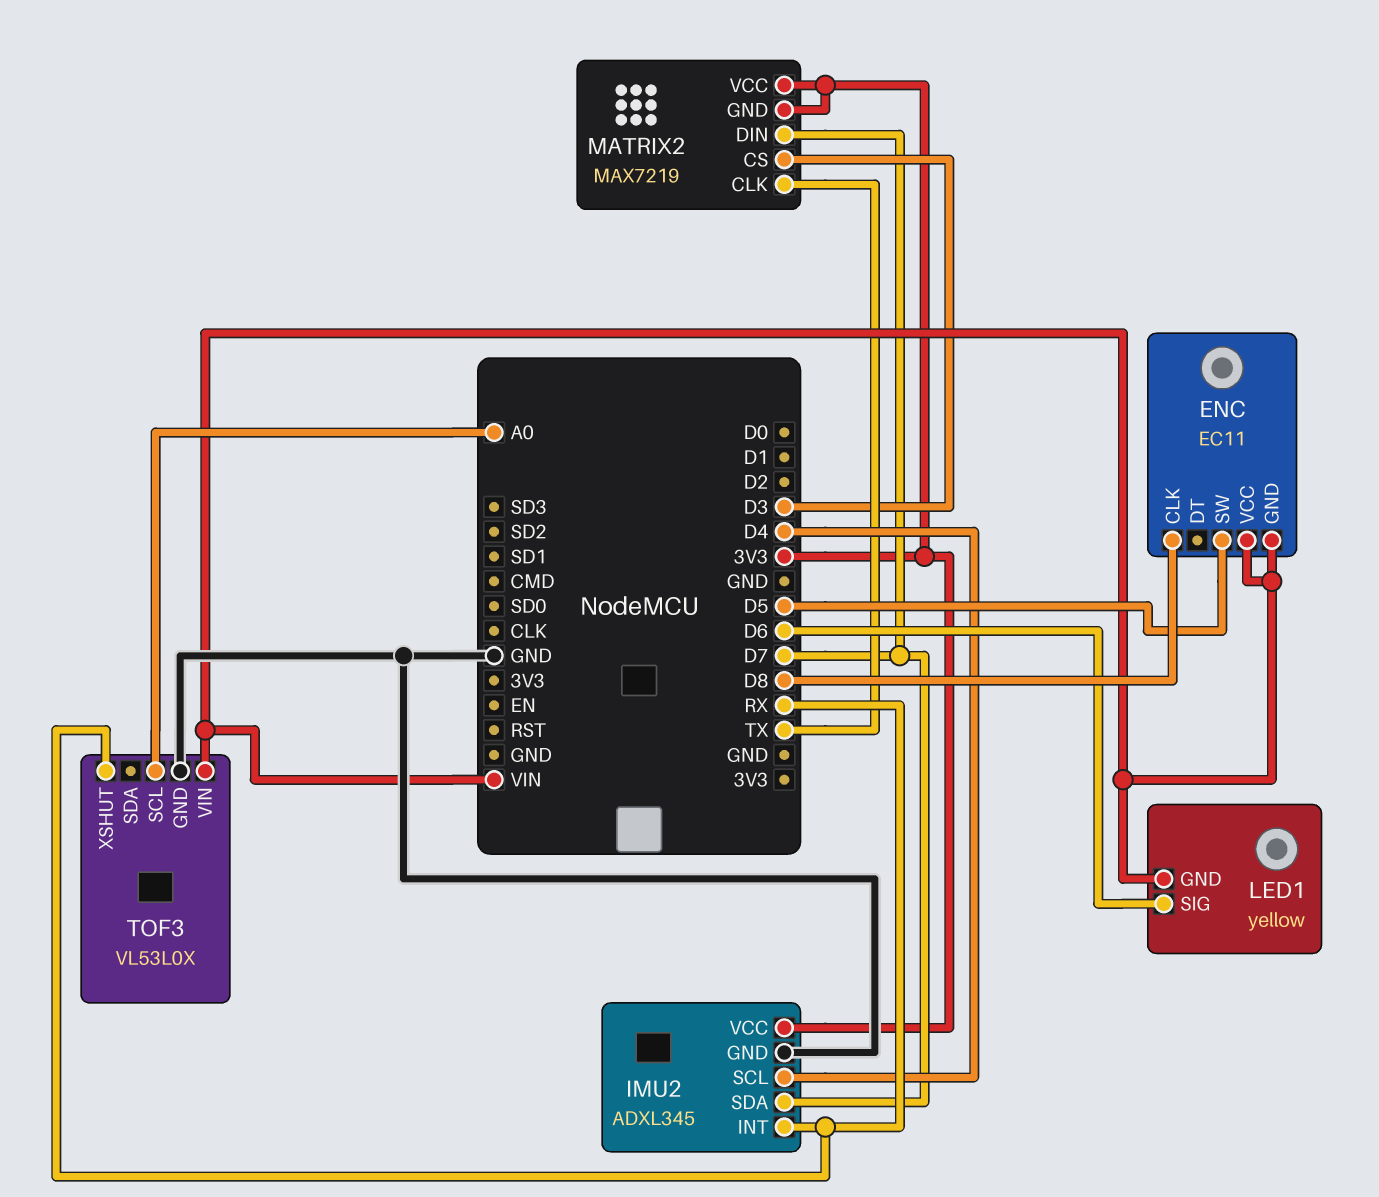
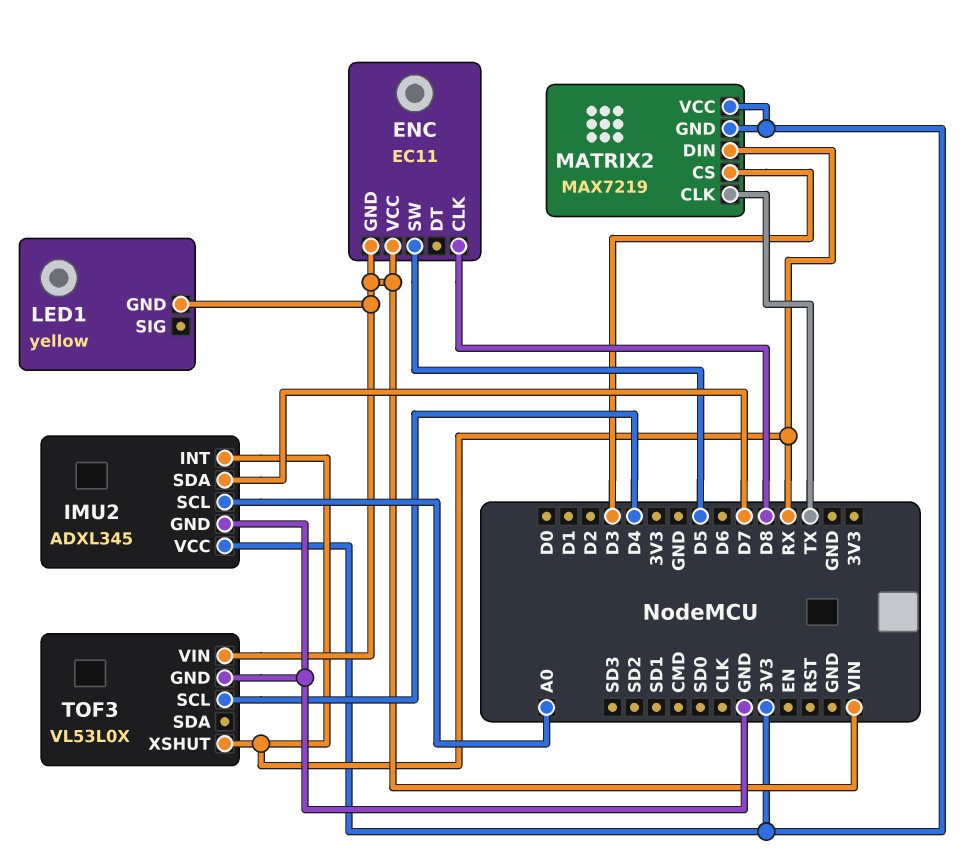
IMU2 pin SCL: D4 -> A0
LED1 pin SIG: D6 -> none
MATRIX2 pin DIN: D7 -> RX
TOF3 pin SCL: A0 -> D4

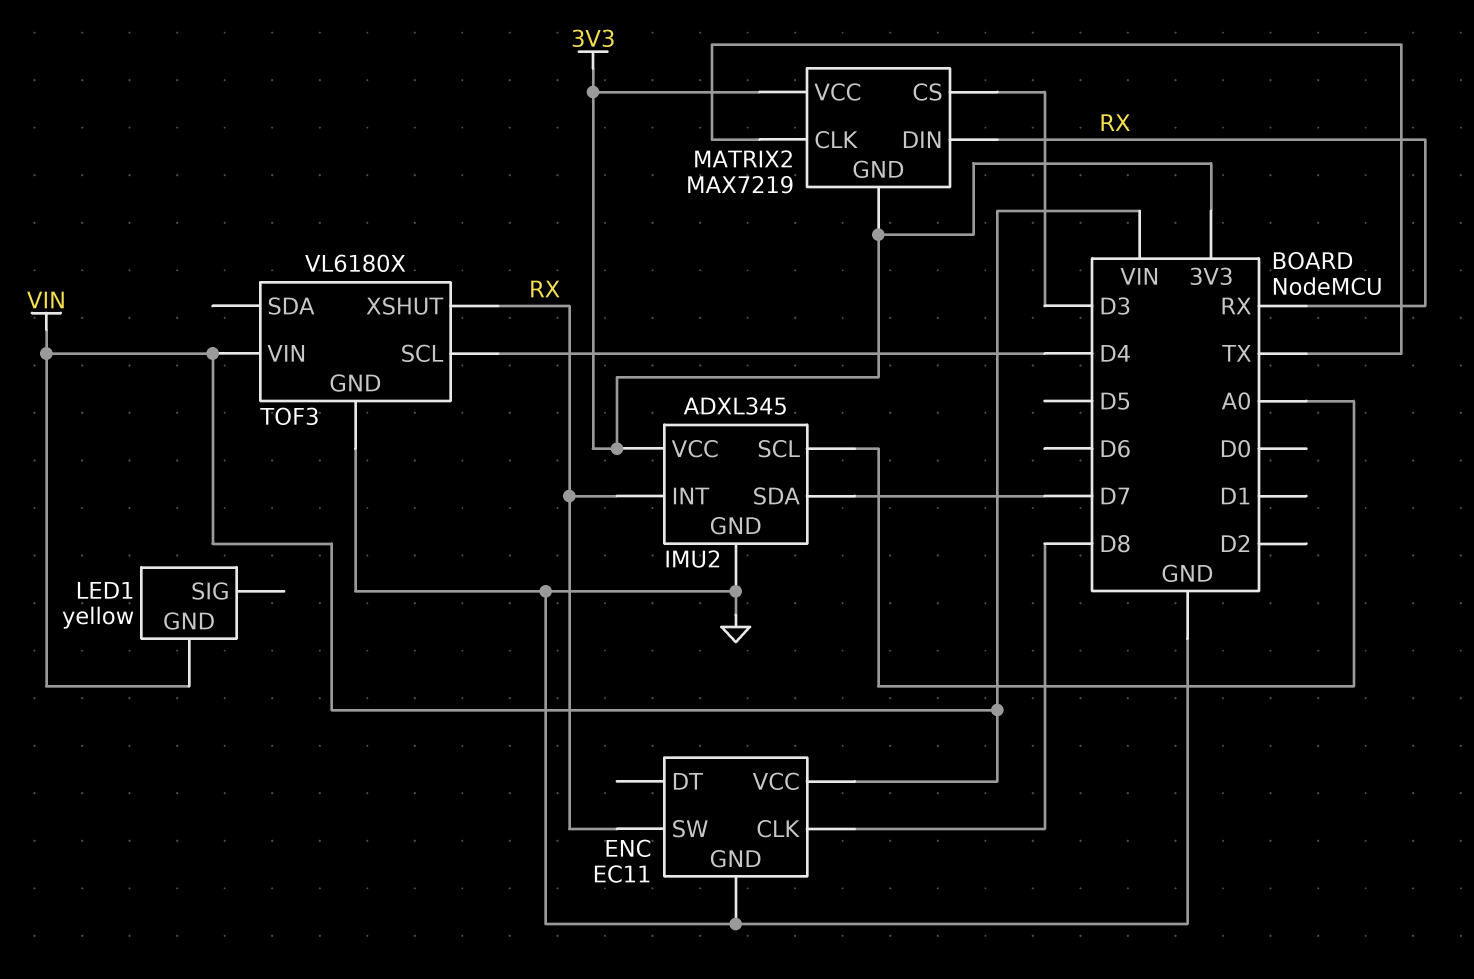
ENC pin GND: VIN -> GND
ENC pin SW: D5 -> RX
TOF3: VL53L0X -> VL6180X

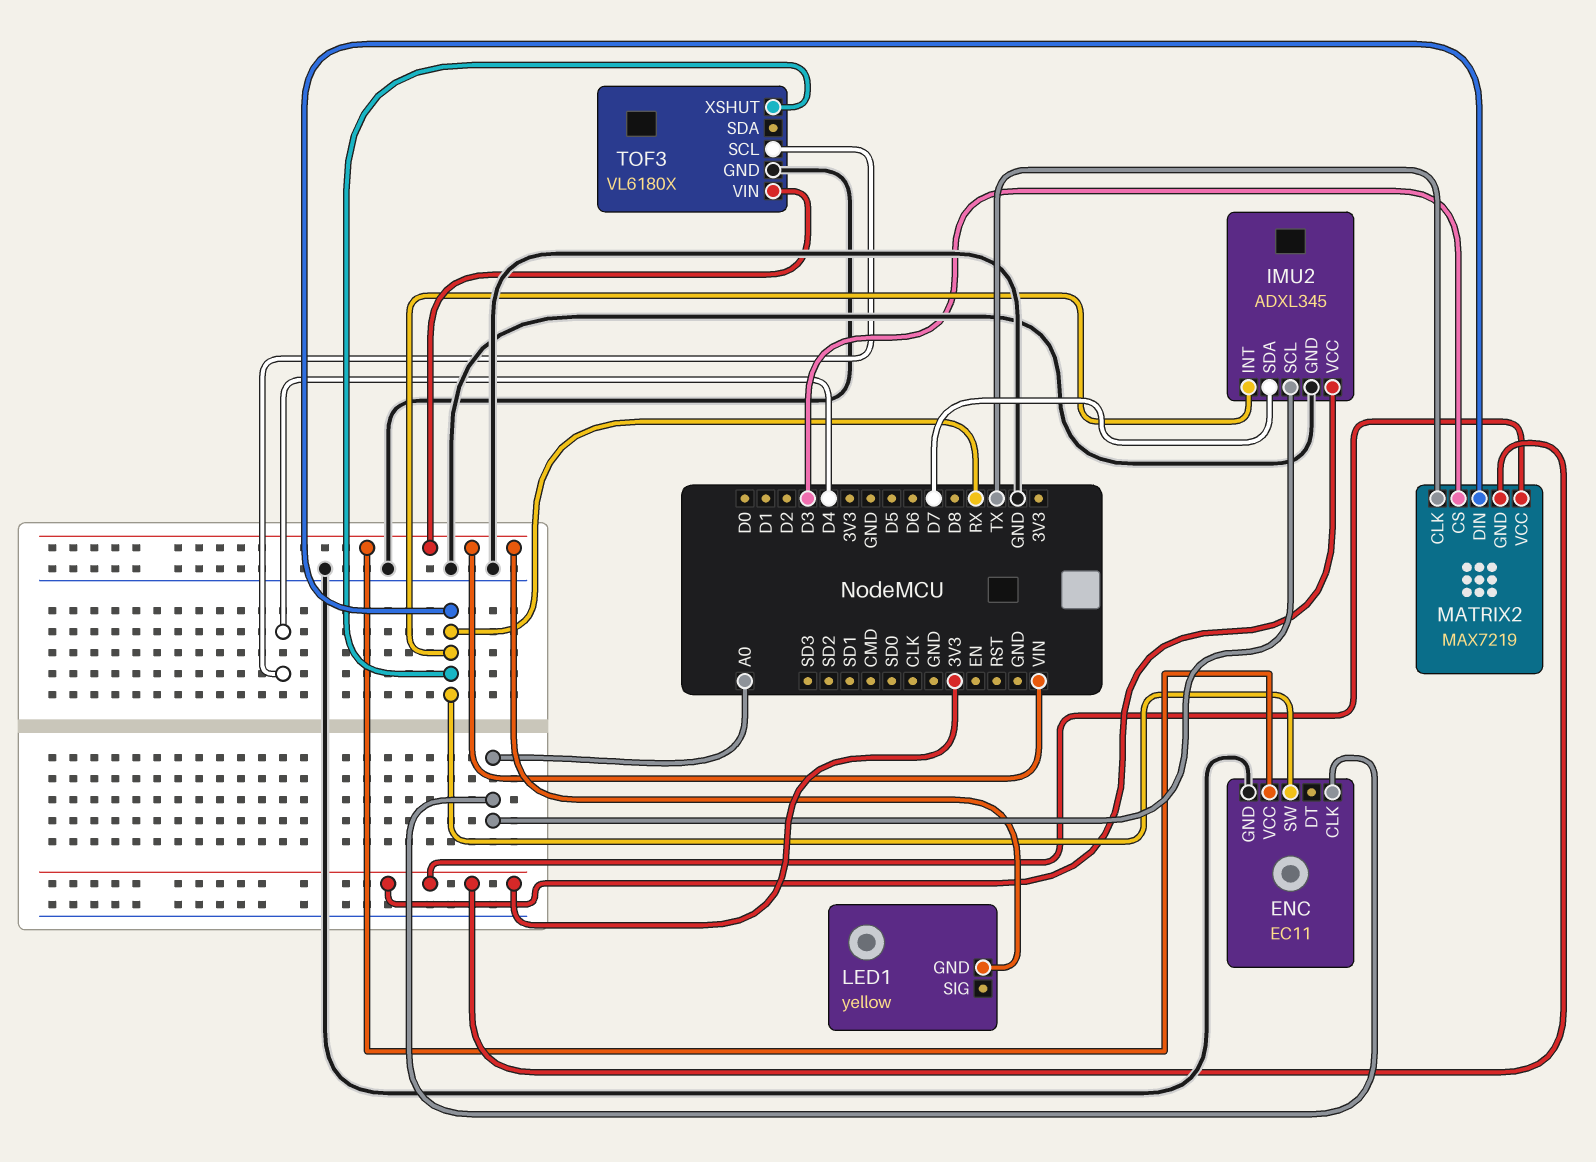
ENC pin CLK: D8 -> A0

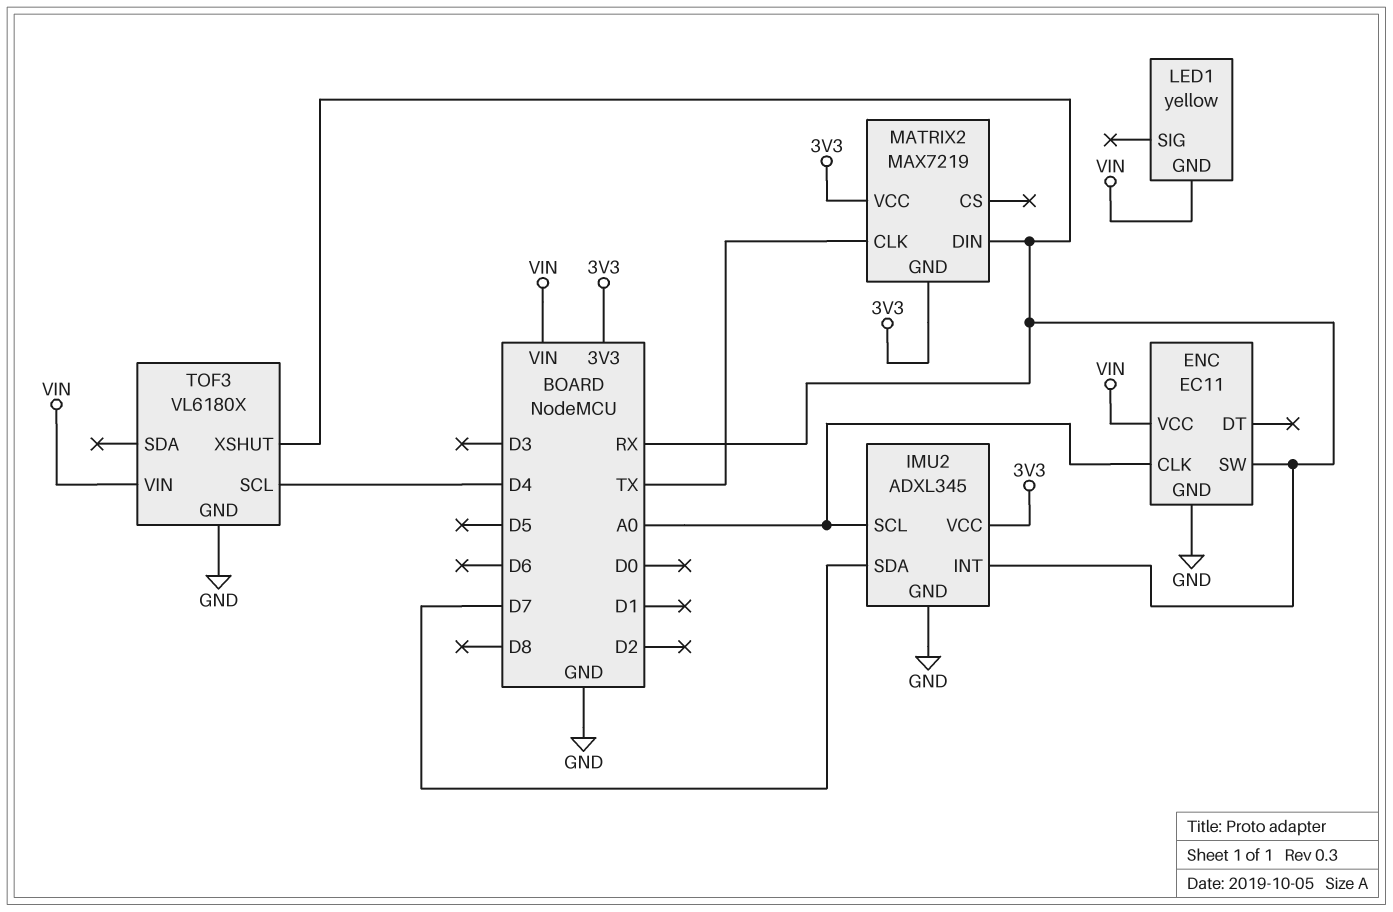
MATRIX2 pin CS: D3 -> none

